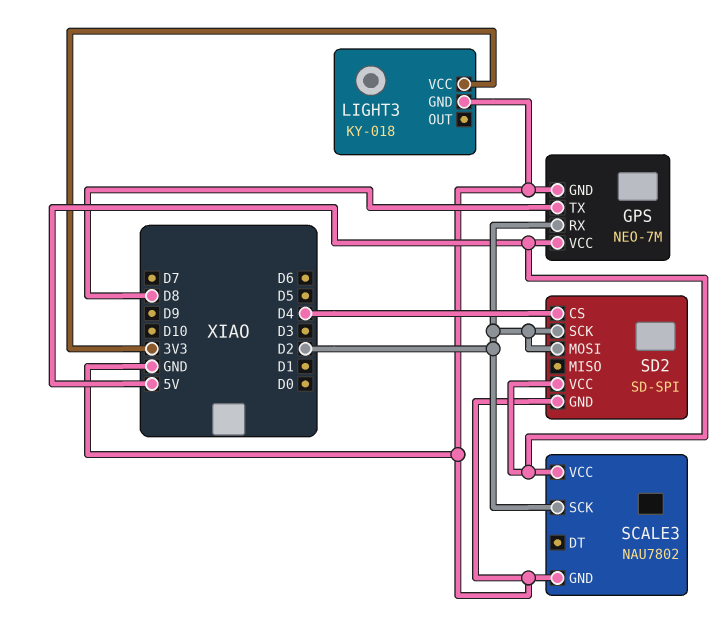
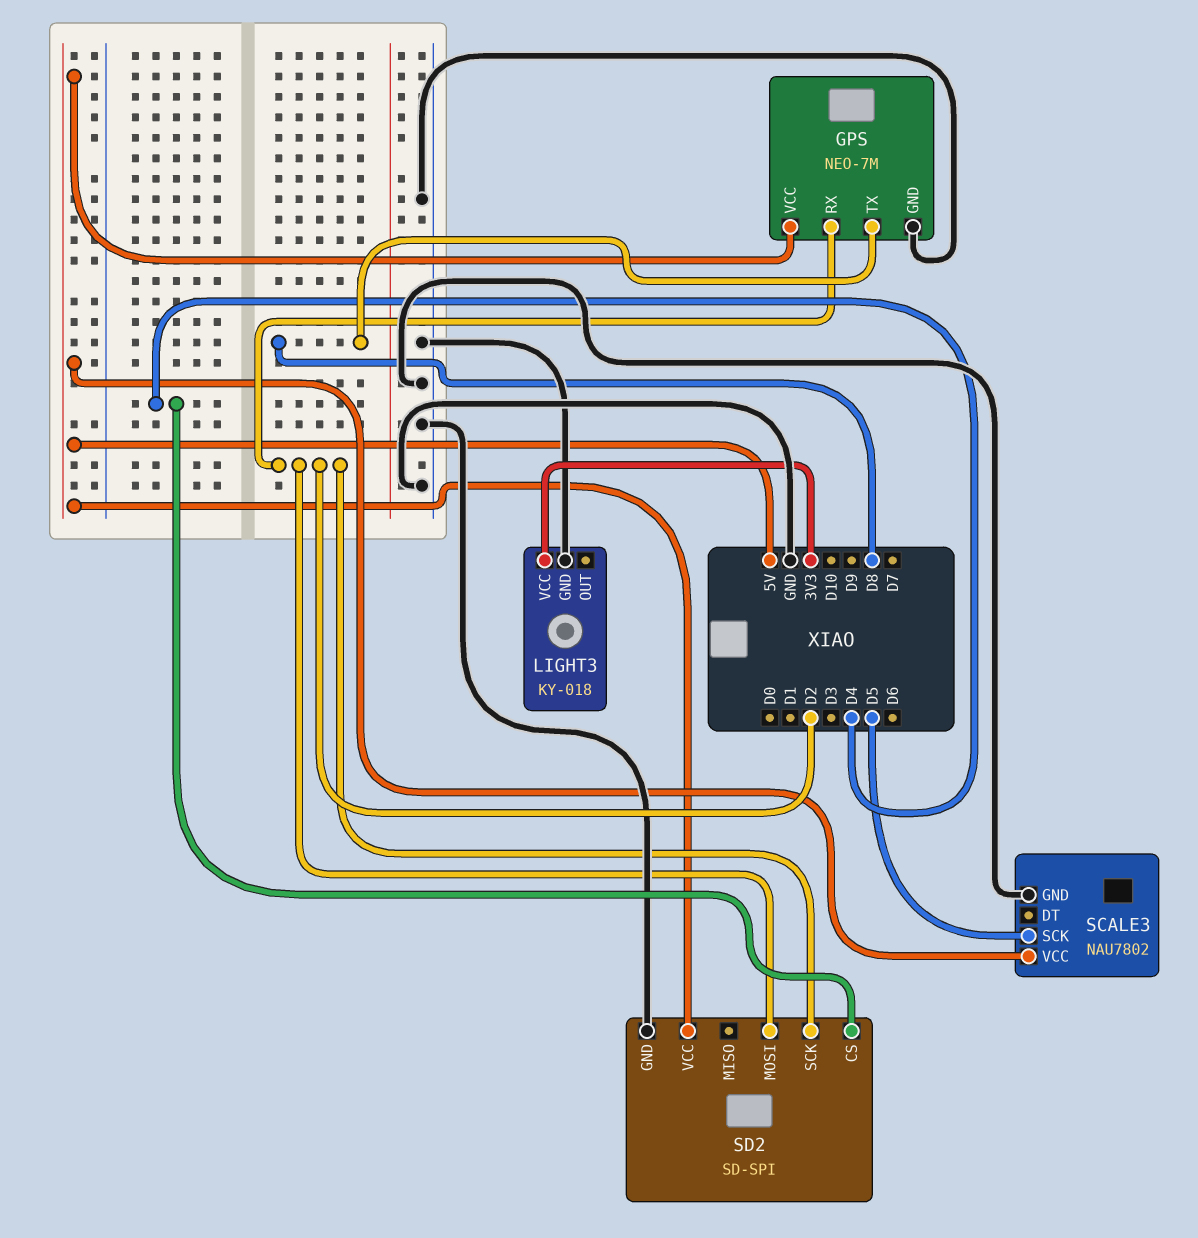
SCALE3 pin SCK: D2 -> D5

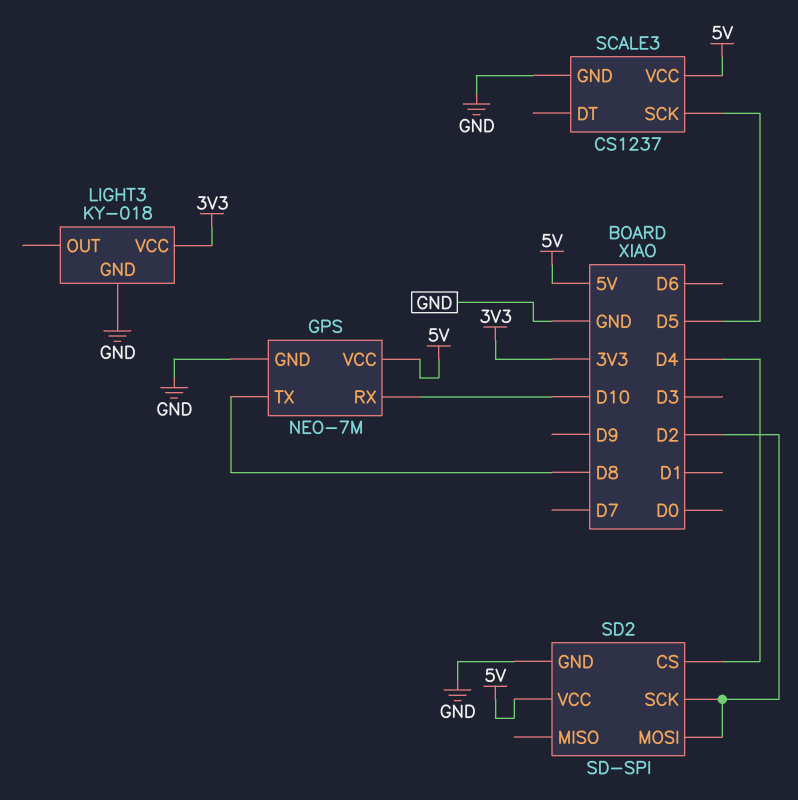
GPS pin RX: D2 -> D10
SCALE3: NAU7802 -> CS1237

